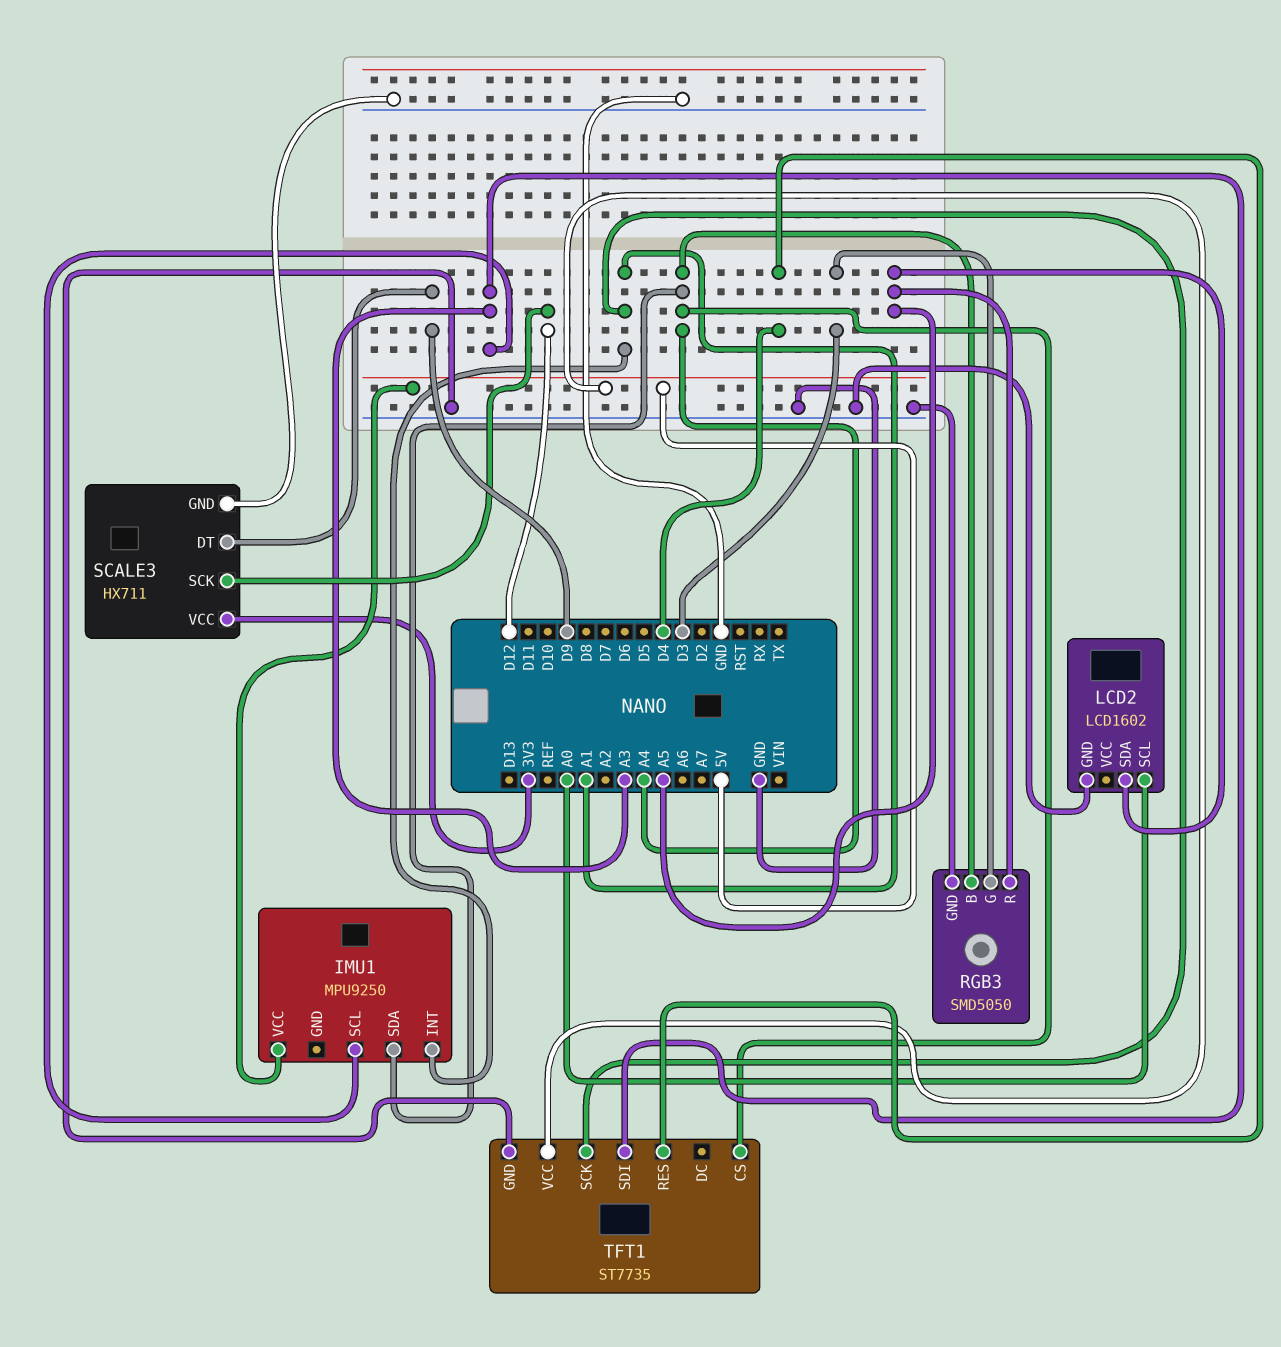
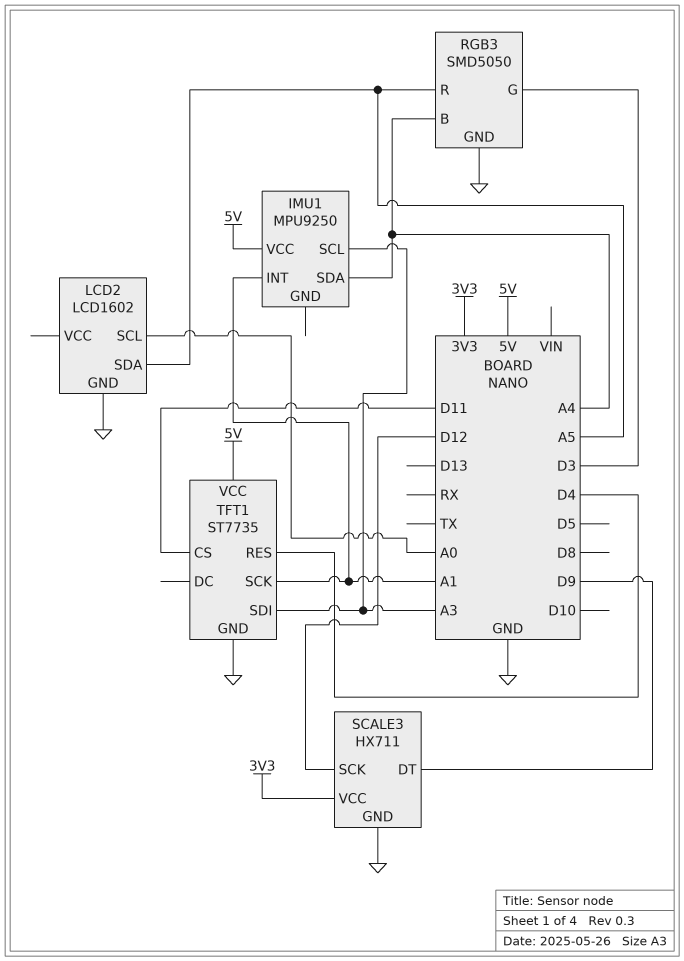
TFT1 pin CS: A4 -> D11

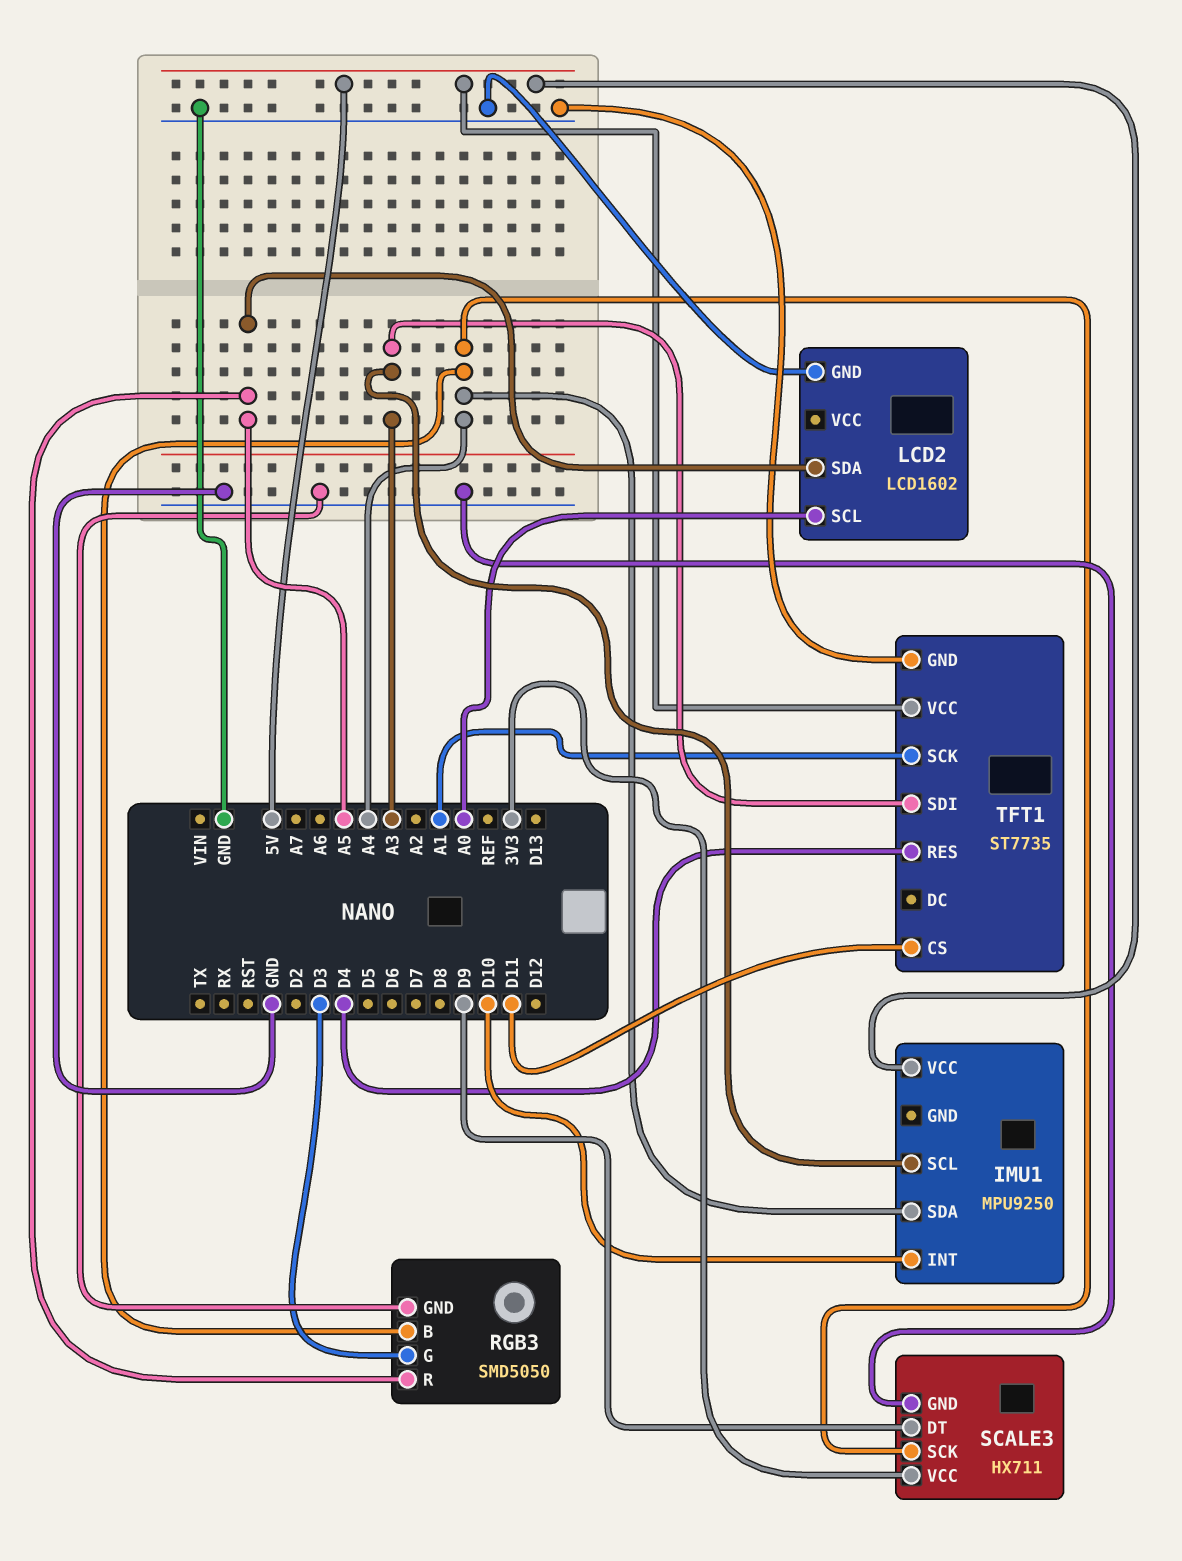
IMU1 pin INT: A1 -> D10
SCALE3 pin SCK: D12 -> A4

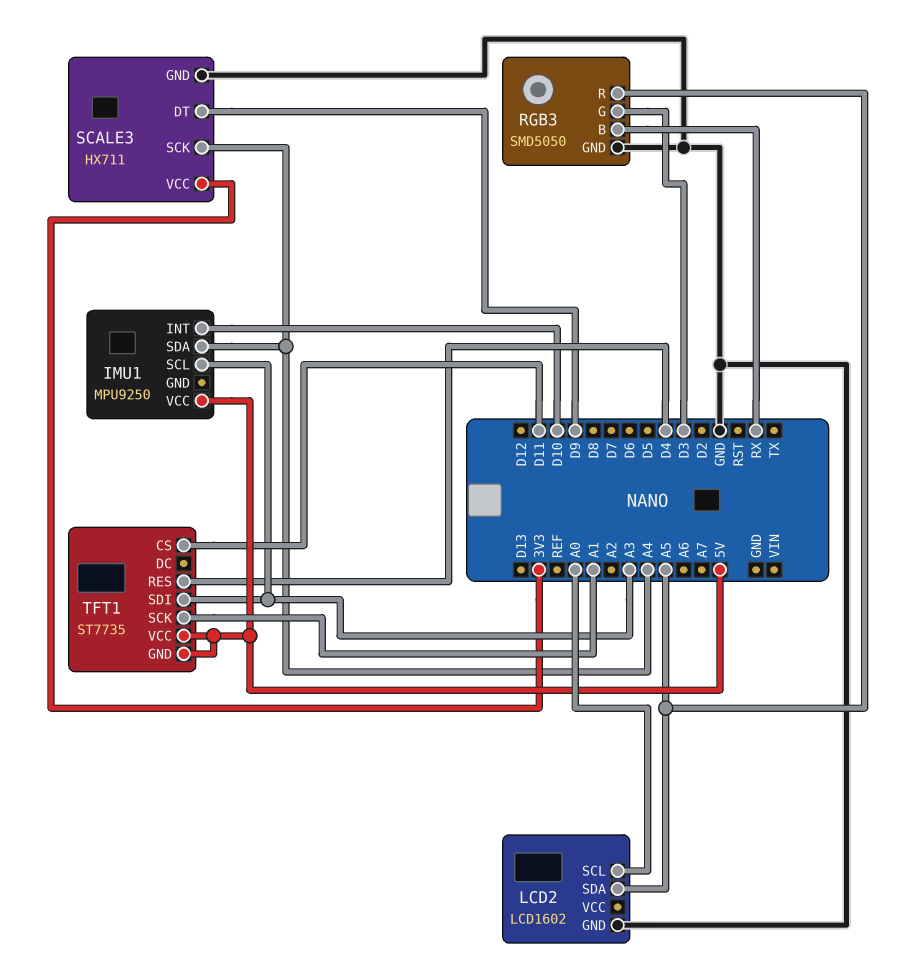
RGB3 pin B: A4 -> RX
TFT1 pin GND: GND -> 5V

